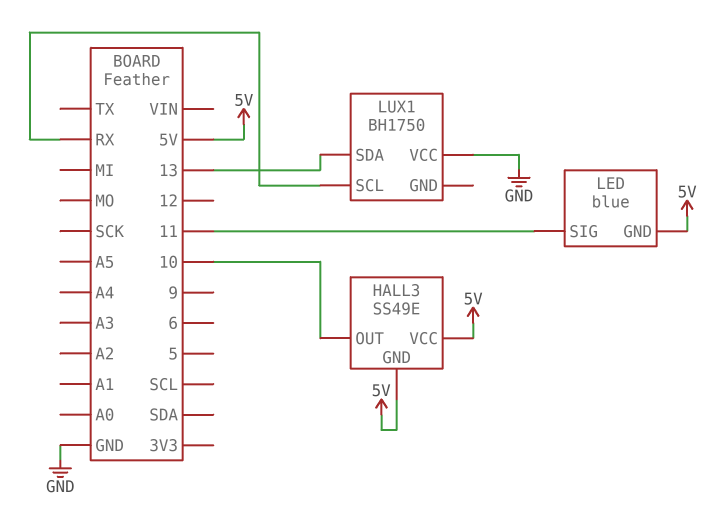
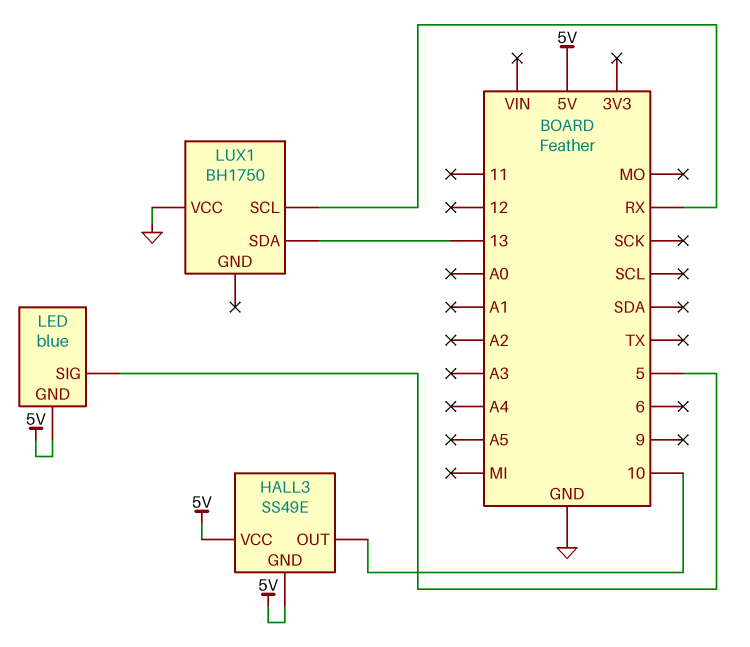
LED pin SIG: 11 -> 5

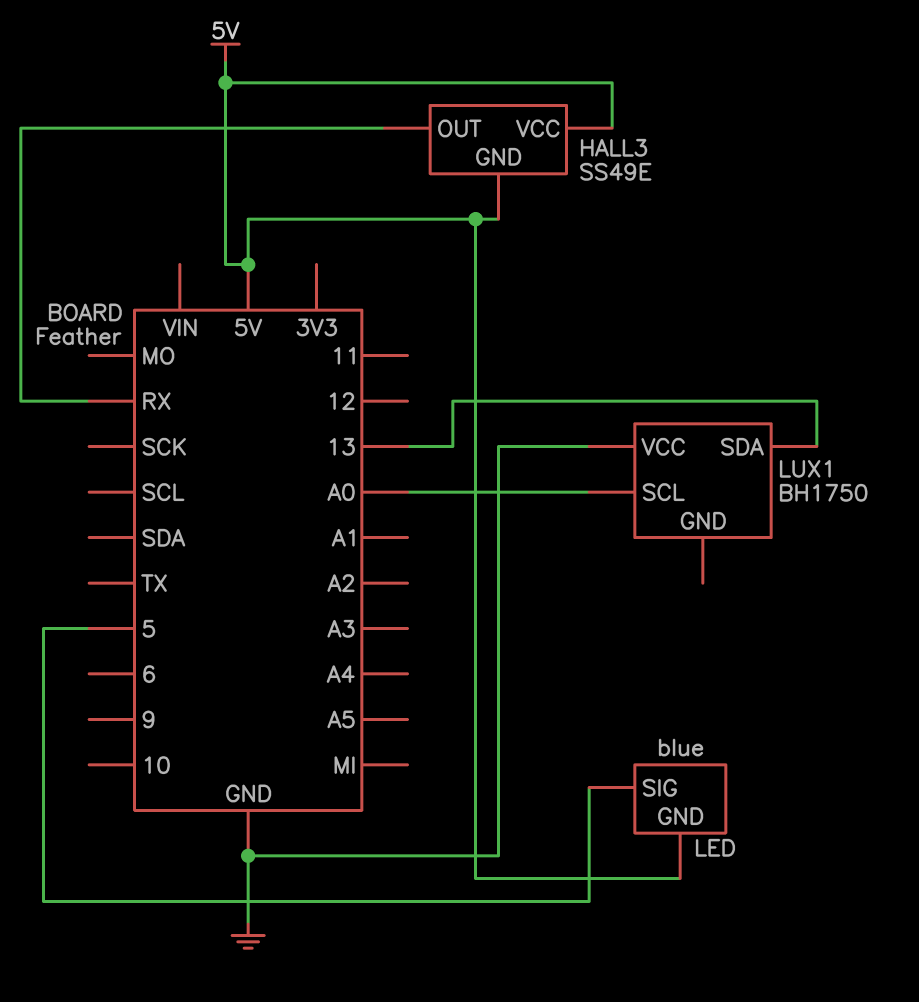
HALL3 pin OUT: 10 -> RX
LUX1 pin SCL: RX -> A0

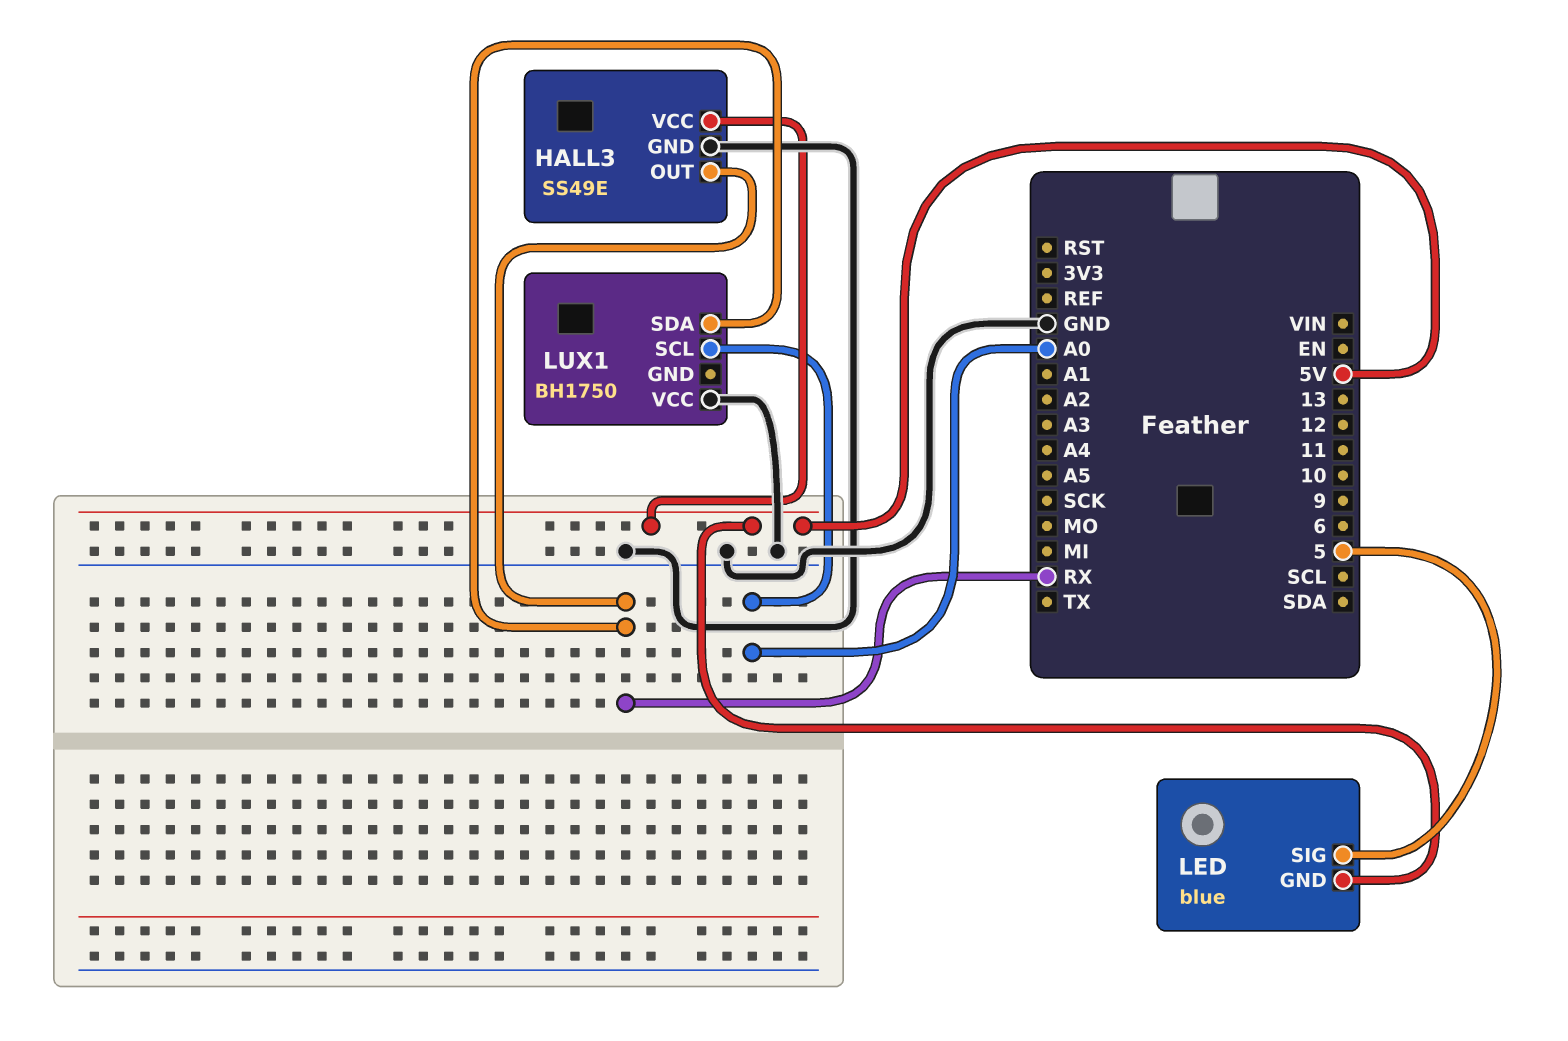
HALL3 pin GND: 5V -> GND
LUX1 pin SDA: 13 -> RX

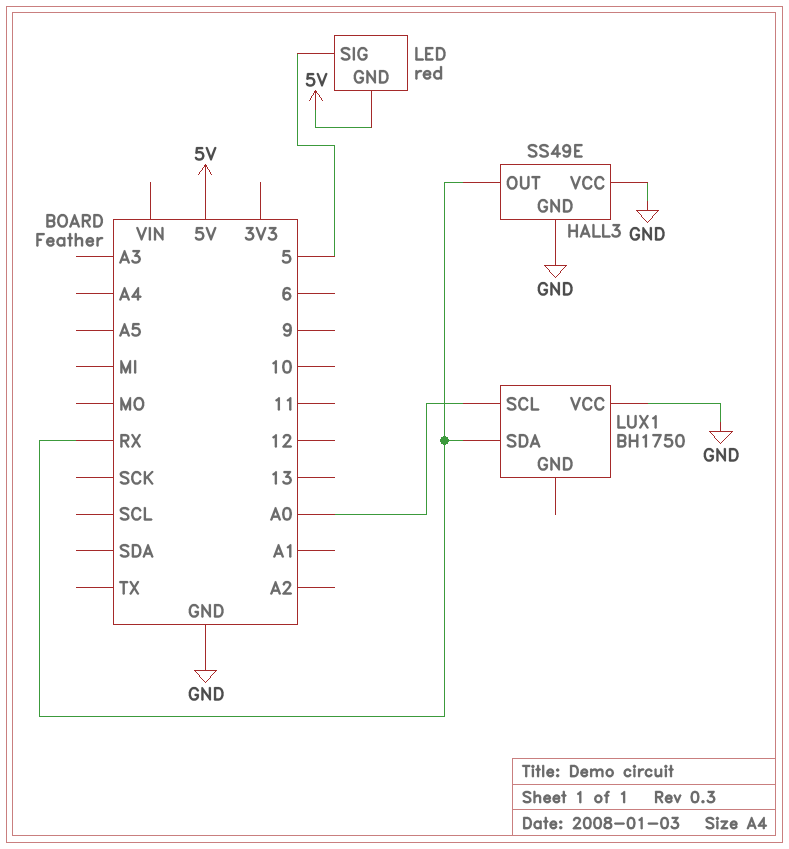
HALL3 pin VCC: 5V -> GND
LED: blue -> red

